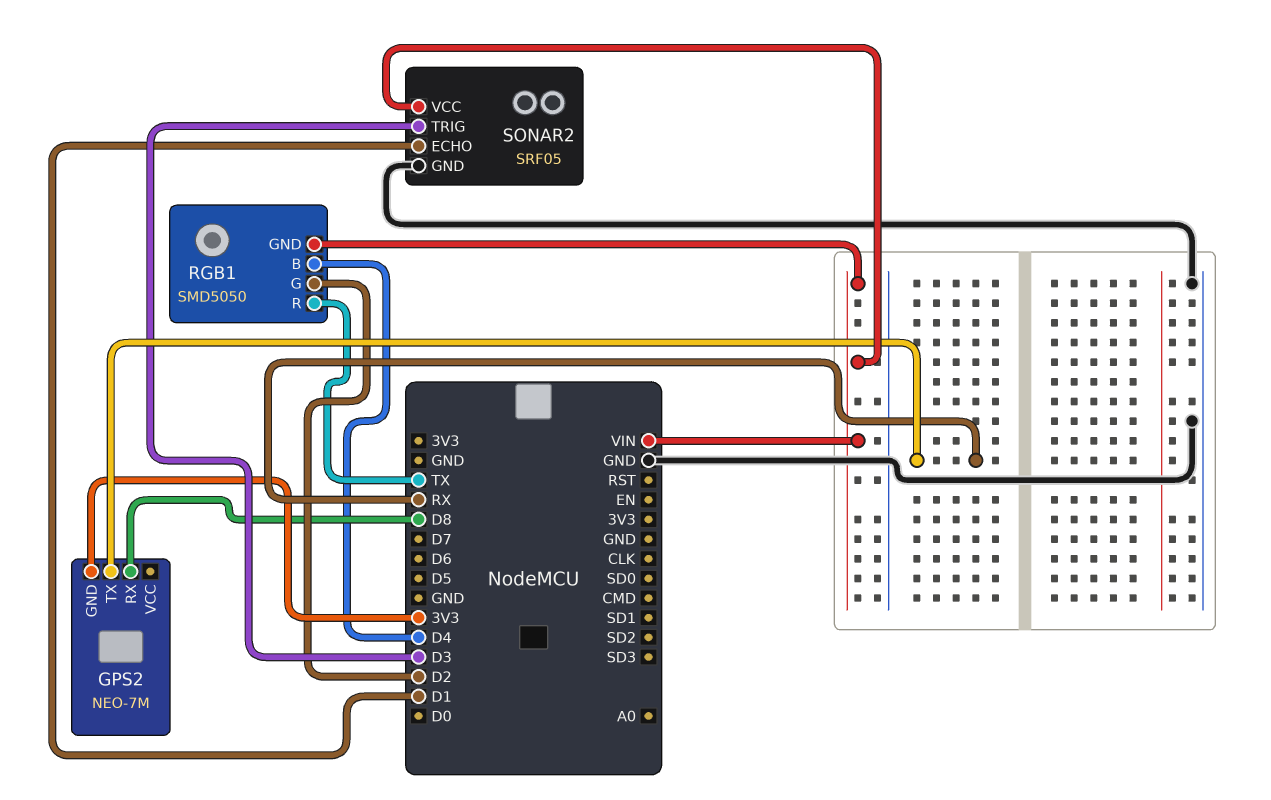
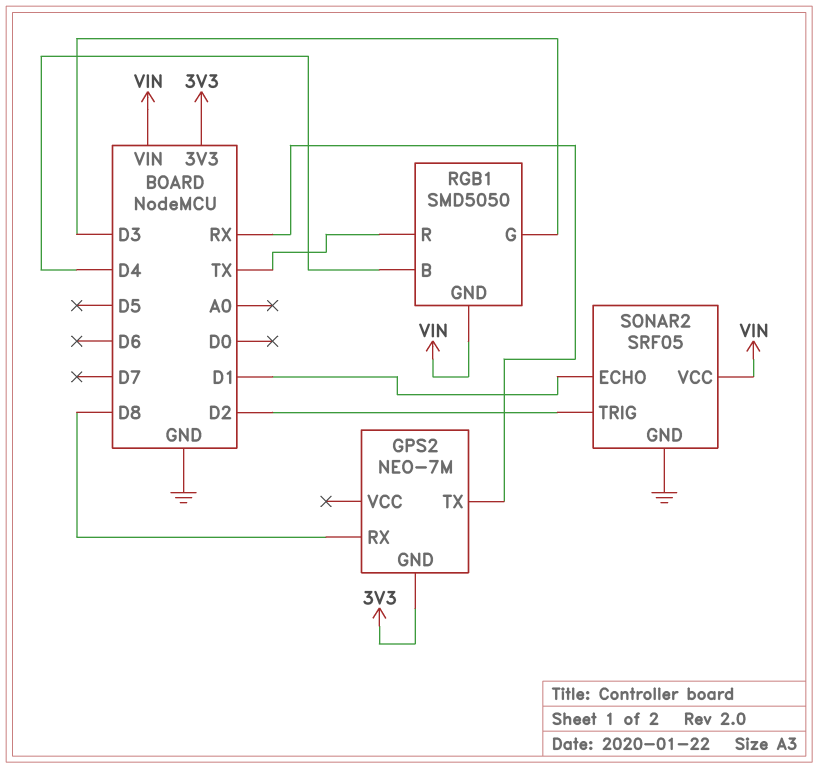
RGB1 pin G: D2 -> D3
SONAR2 pin TRIG: D3 -> D2

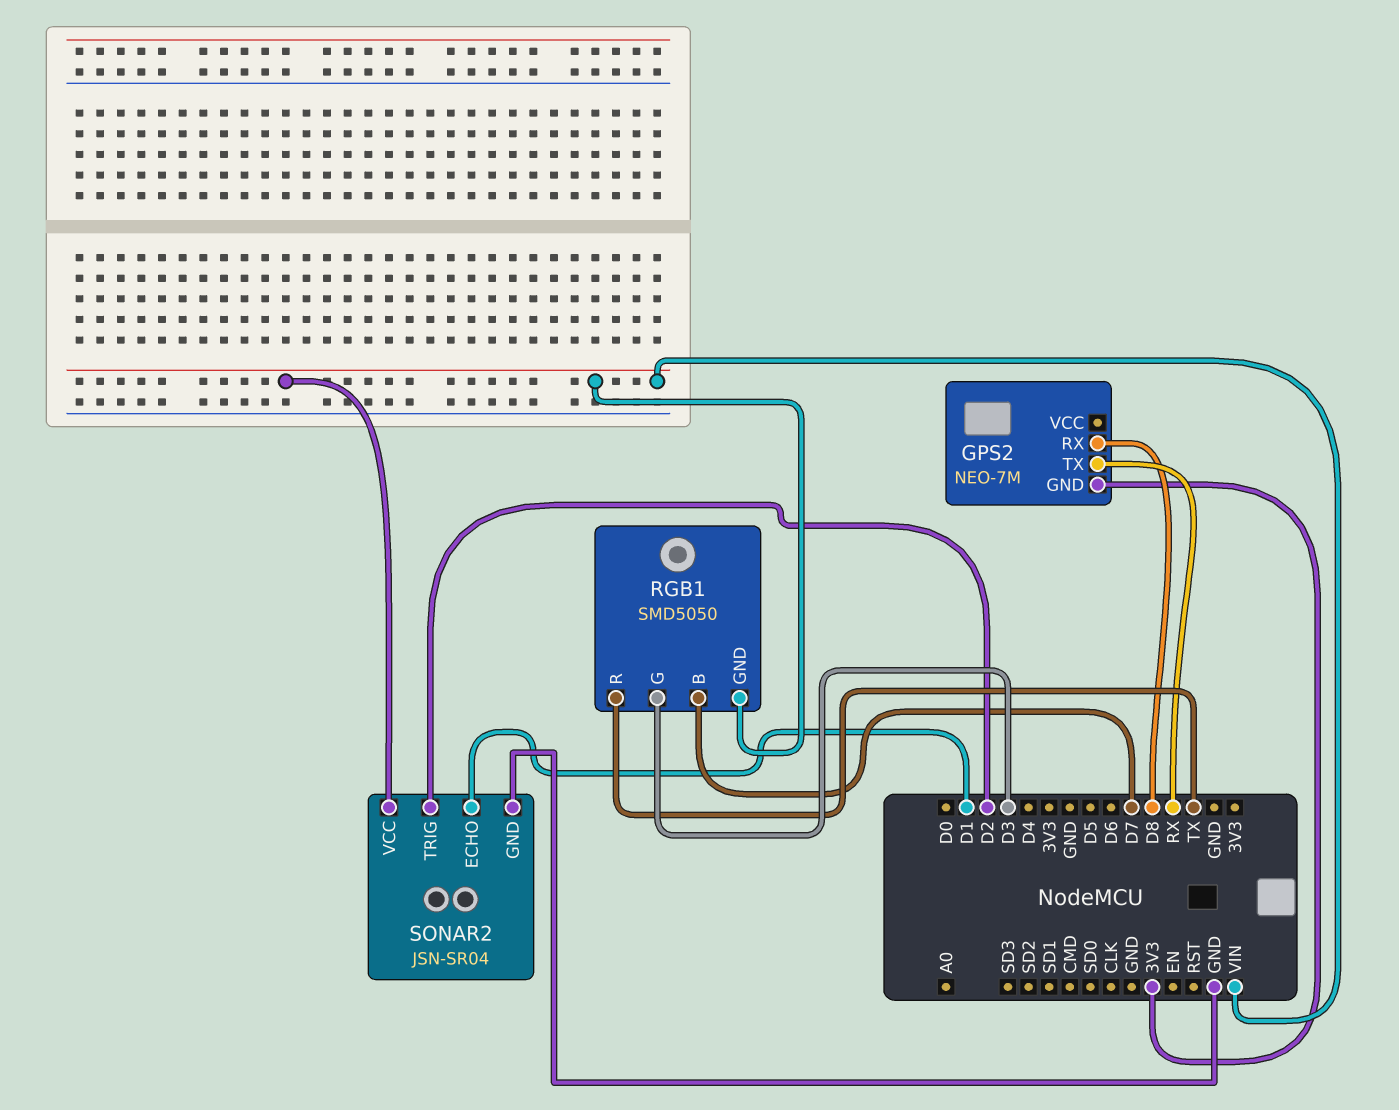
RGB1 pin B: D4 -> D7
SONAR2: SRF05 -> JSN-SR04

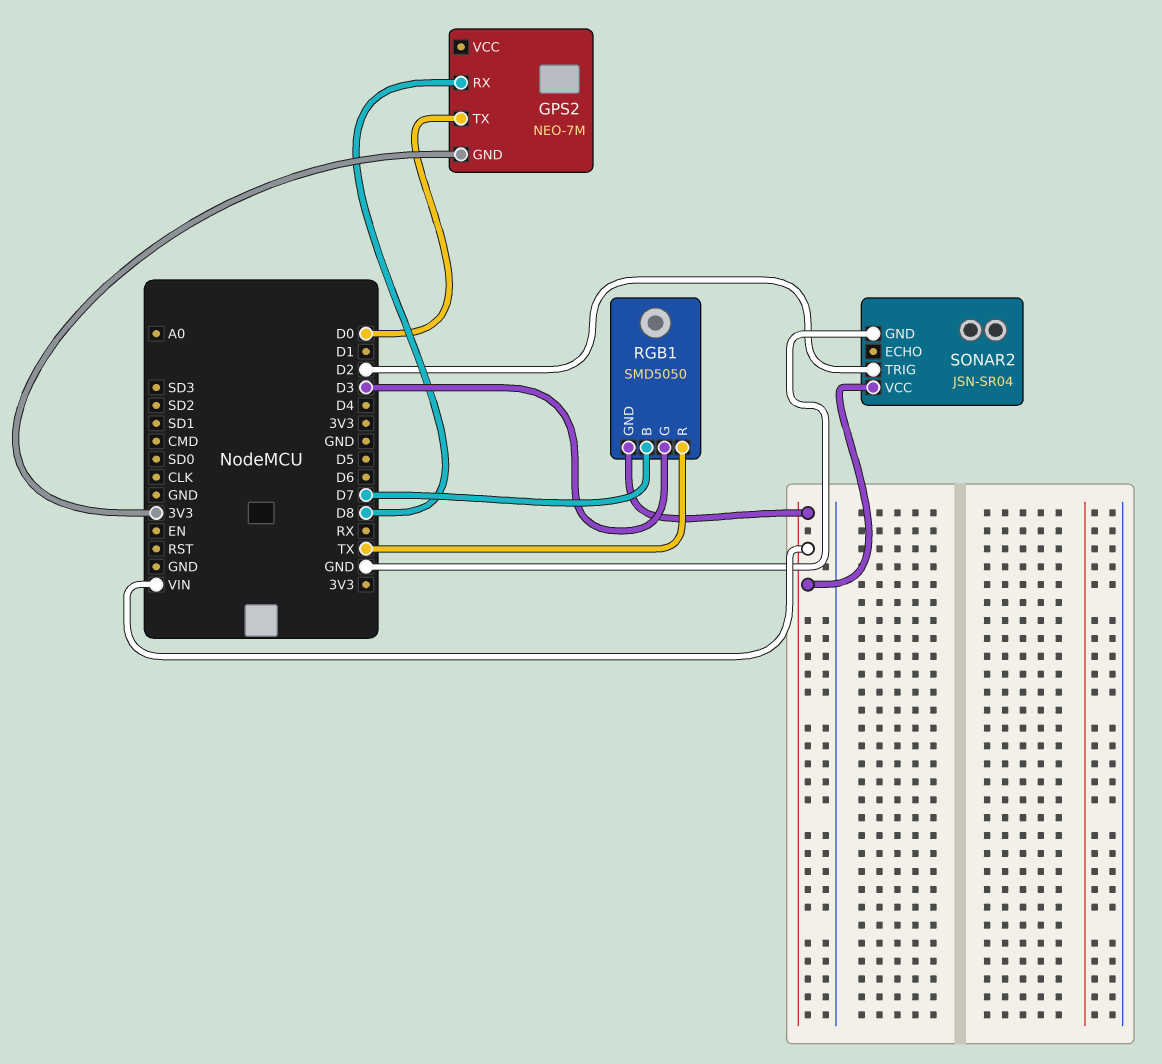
GPS2 pin TX: RX -> D0
SONAR2 pin ECHO: D1 -> none

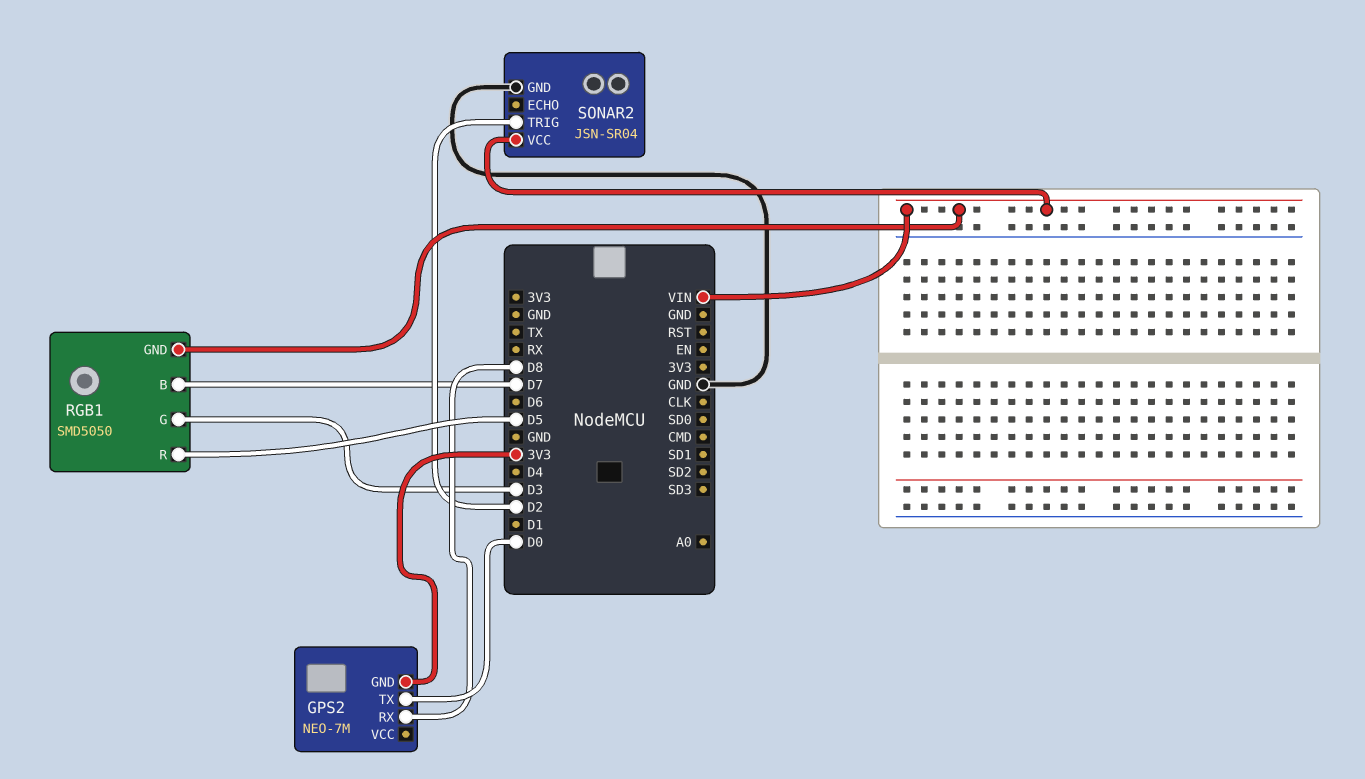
RGB1 pin R: TX -> D5

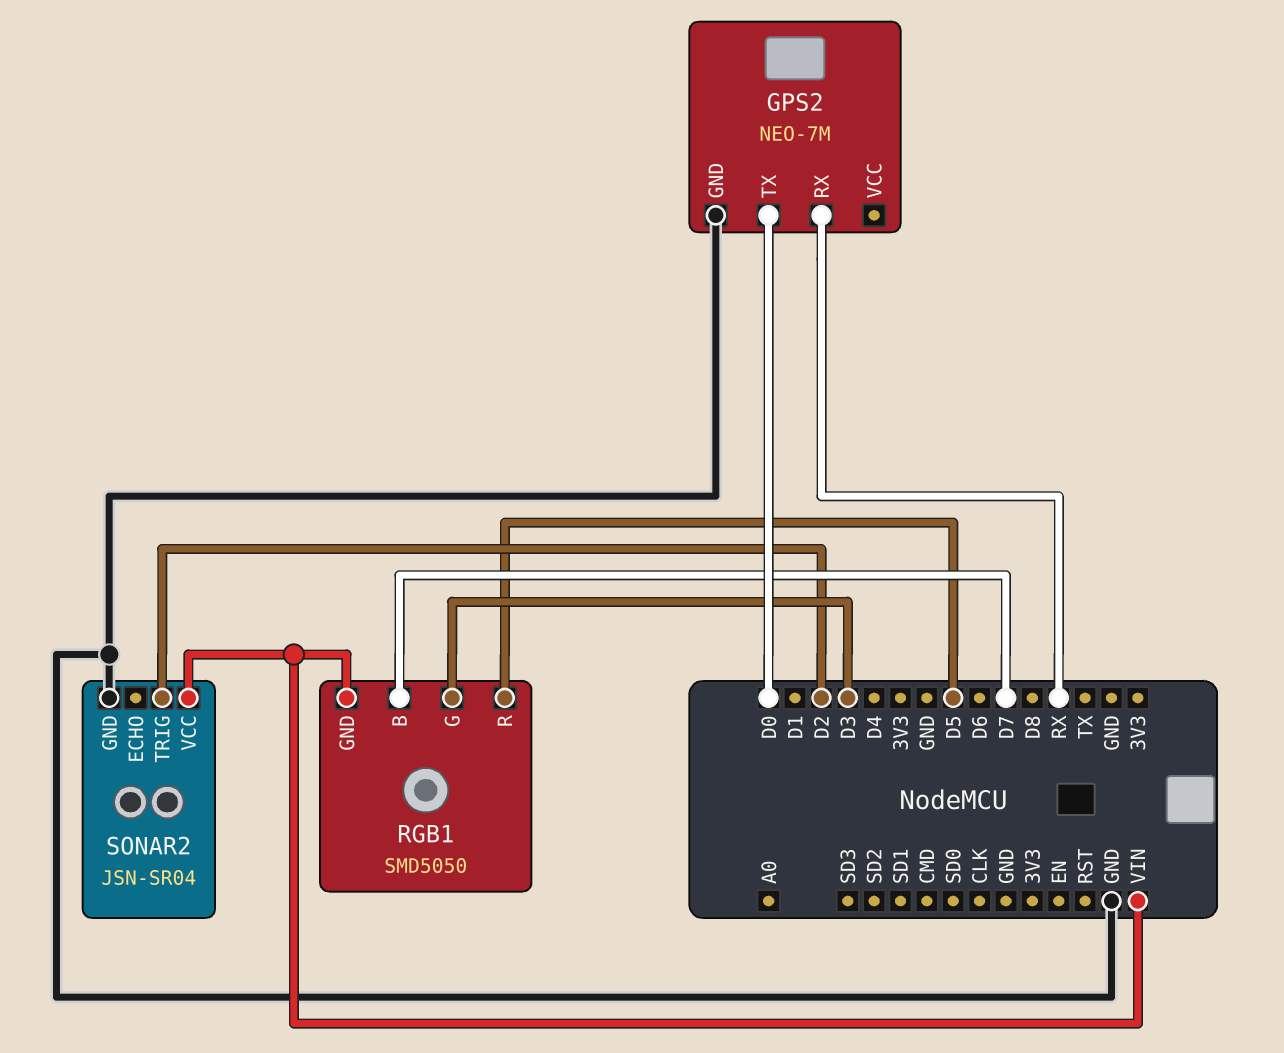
GPS2 pin GND: 3V3 -> GND
GPS2 pin RX: D8 -> RX

